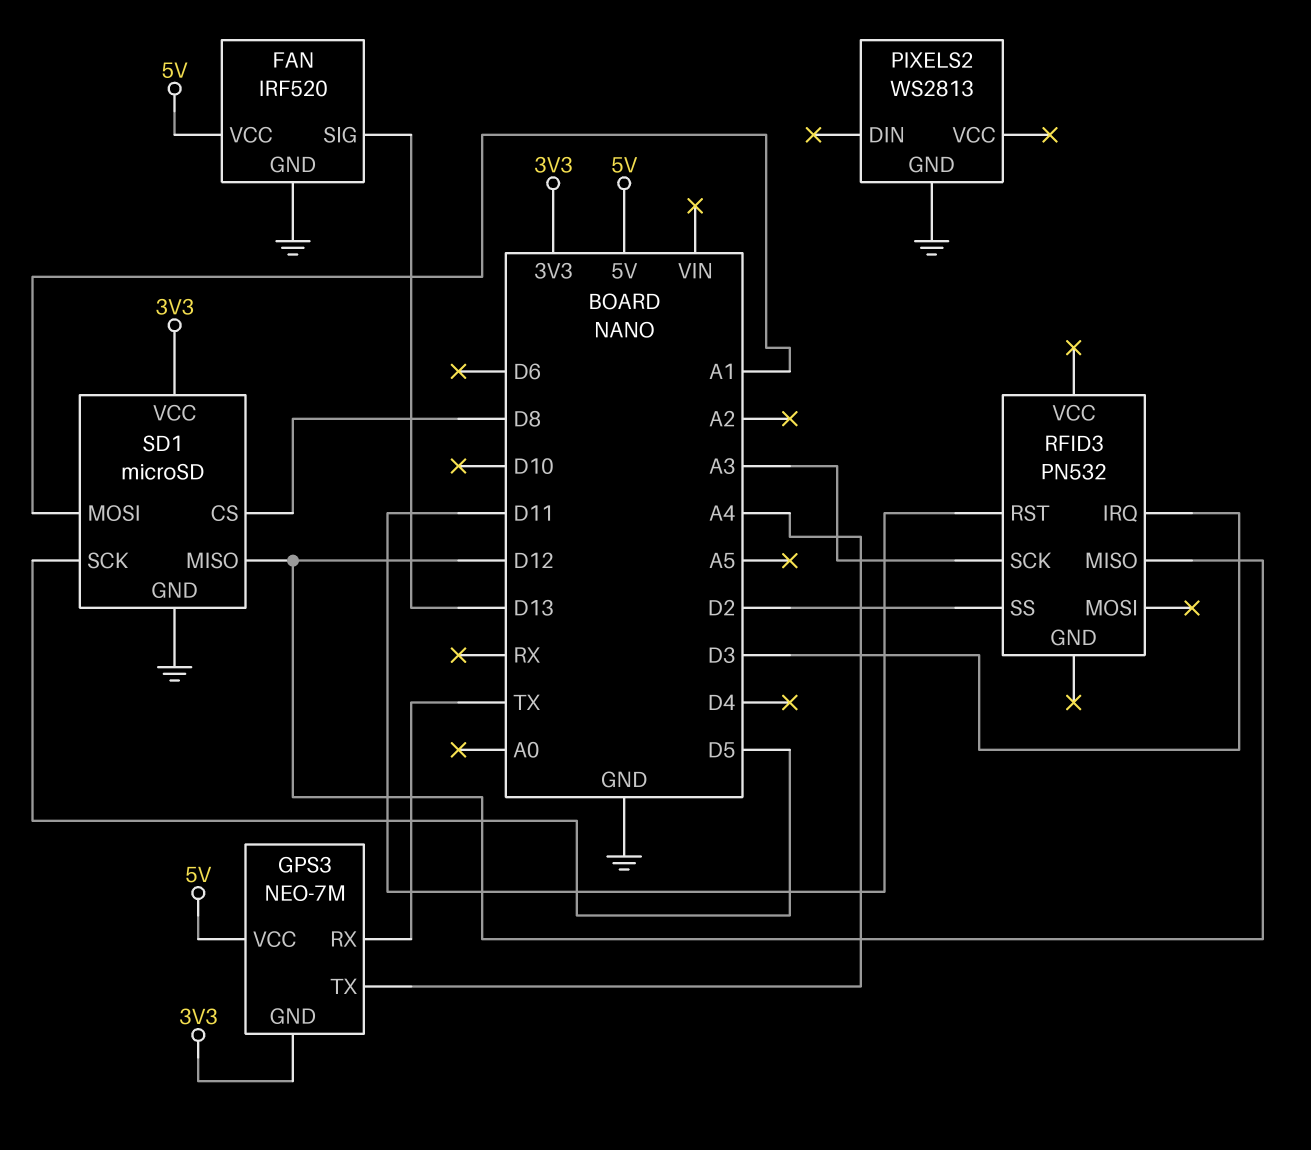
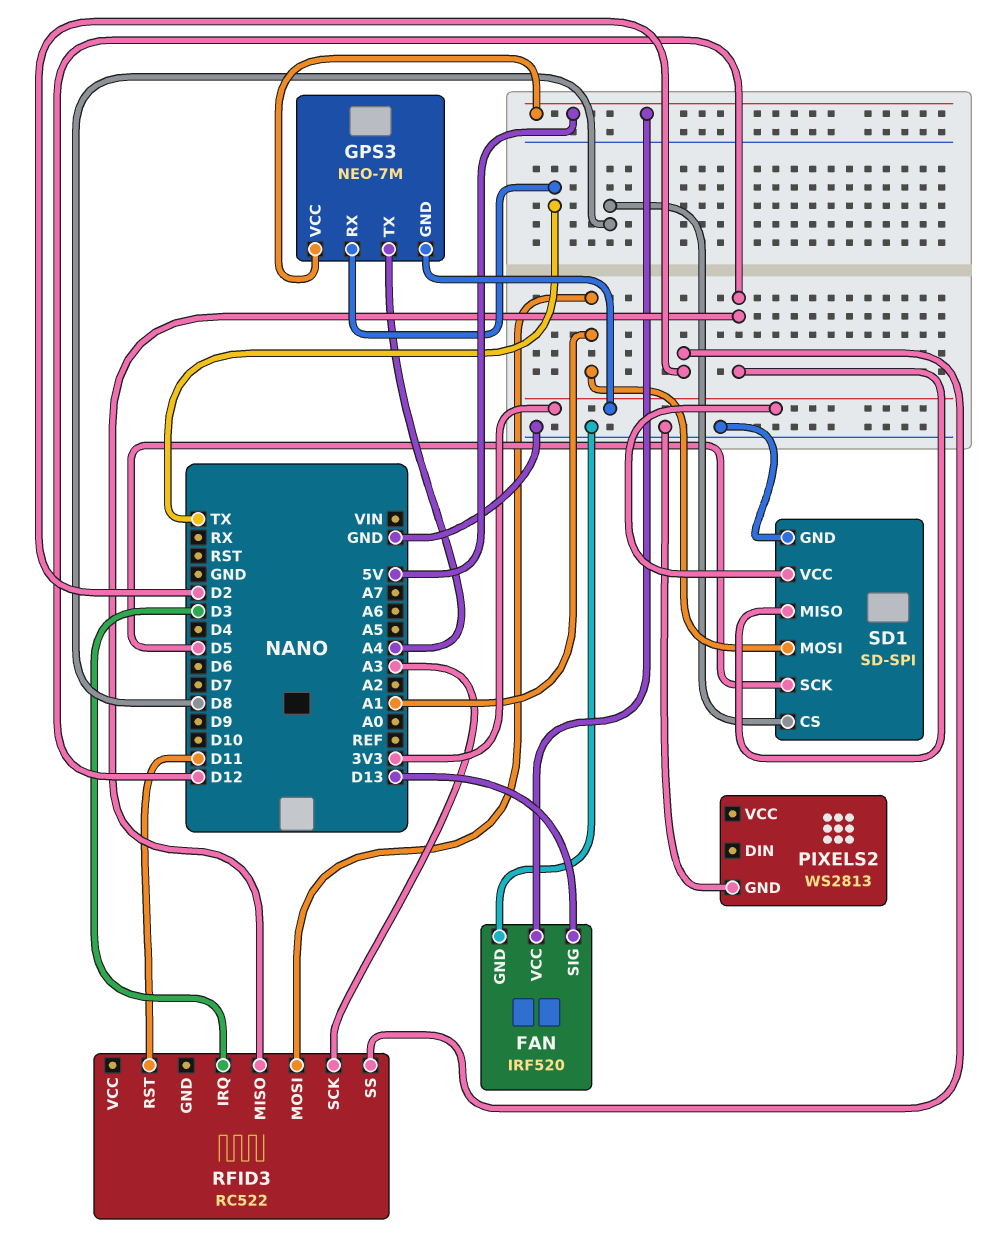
RFID3: PN532 -> RC522
RFID3 pin MOSI: none -> A1
SD1: microSD -> SD-SPI

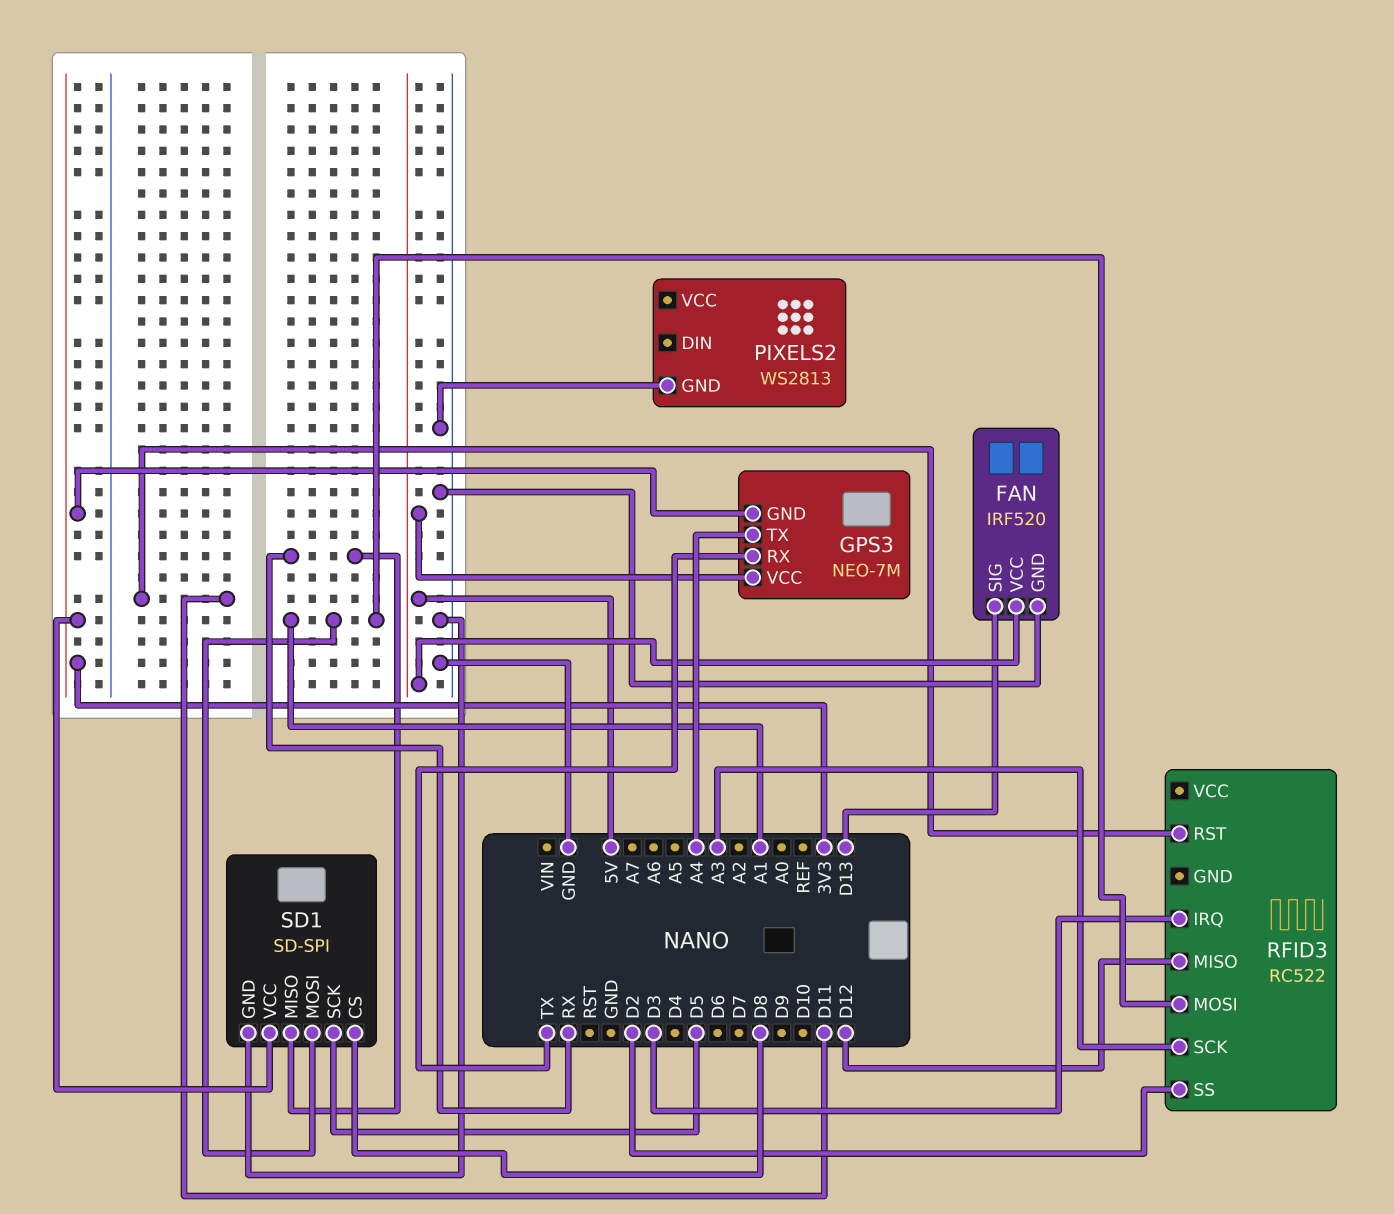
SD1 pin MISO: D12 -> RX

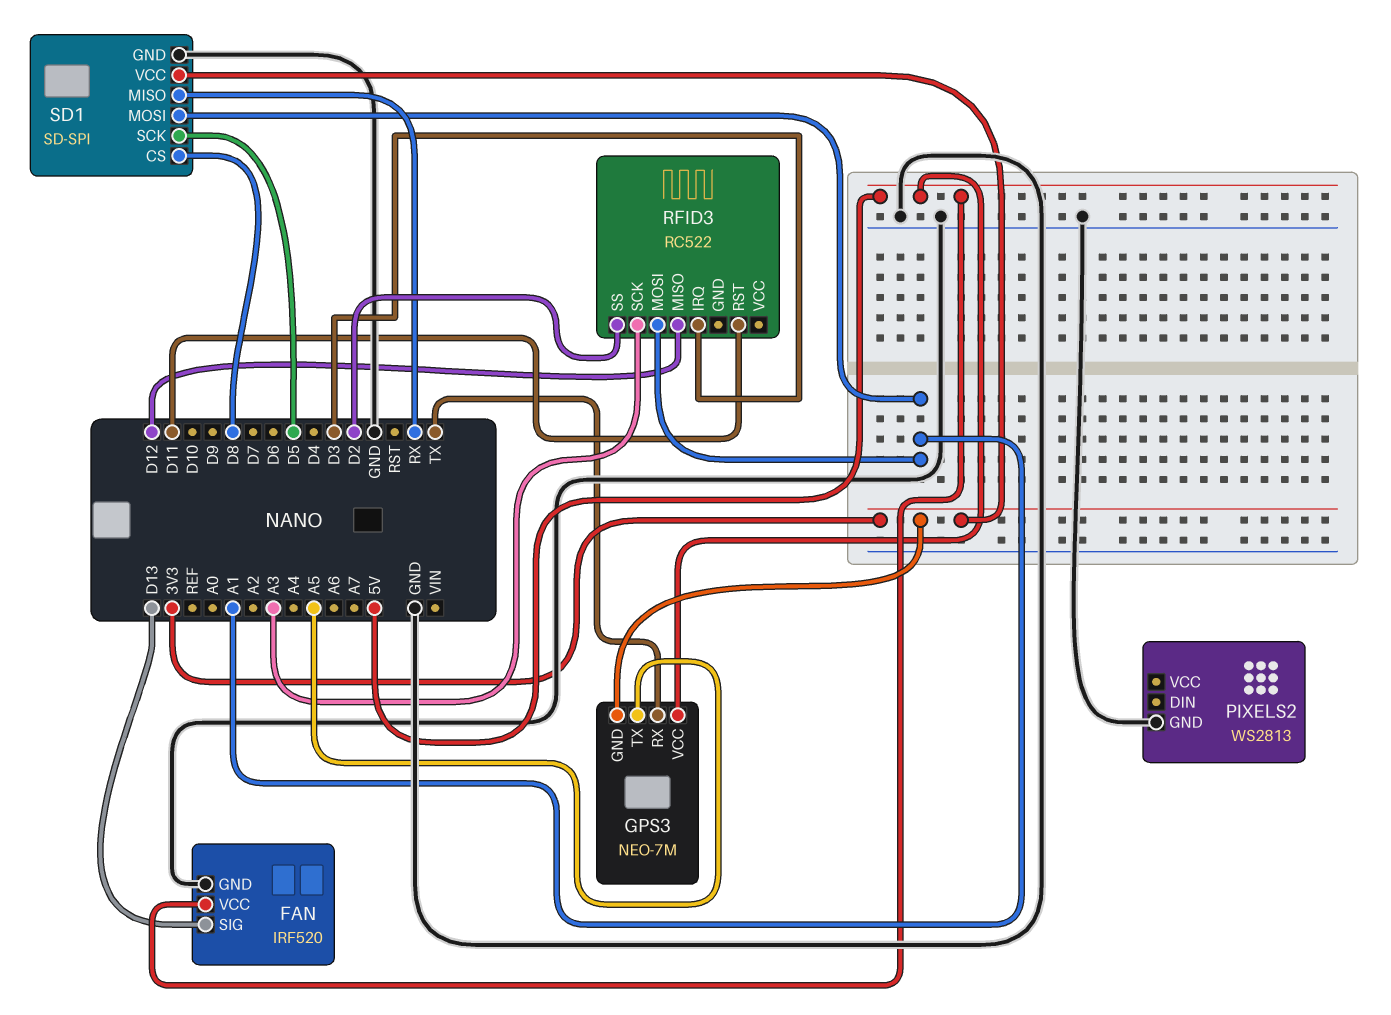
GPS3 pin TX: A4 -> A5

